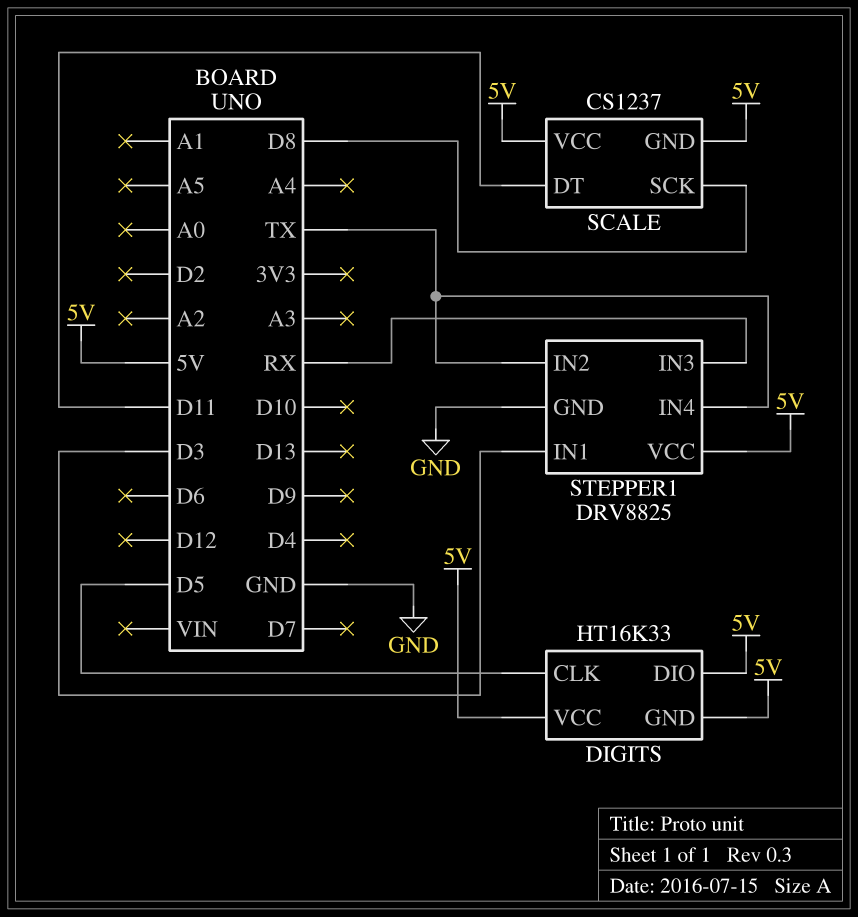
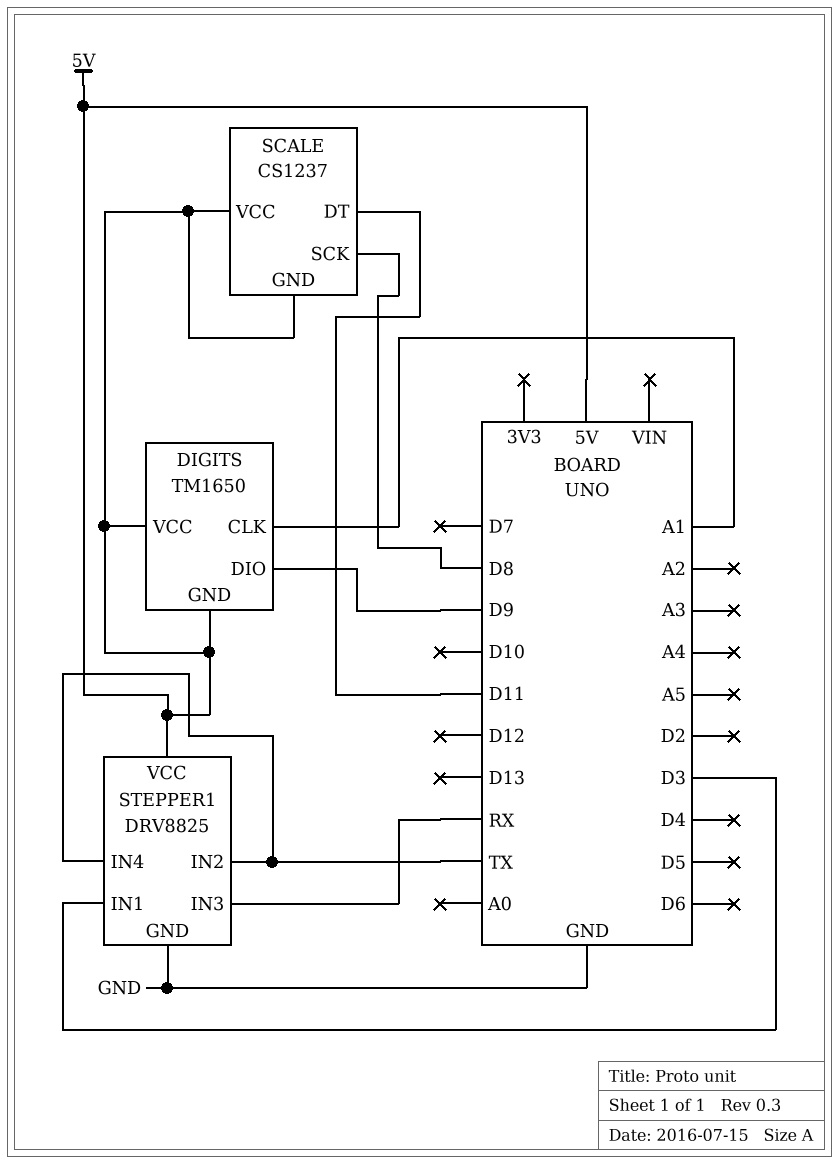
DIGITS: HT16K33 -> TM1650
DIGITS pin CLK: D5 -> A1
DIGITS pin DIO: 5V -> D9

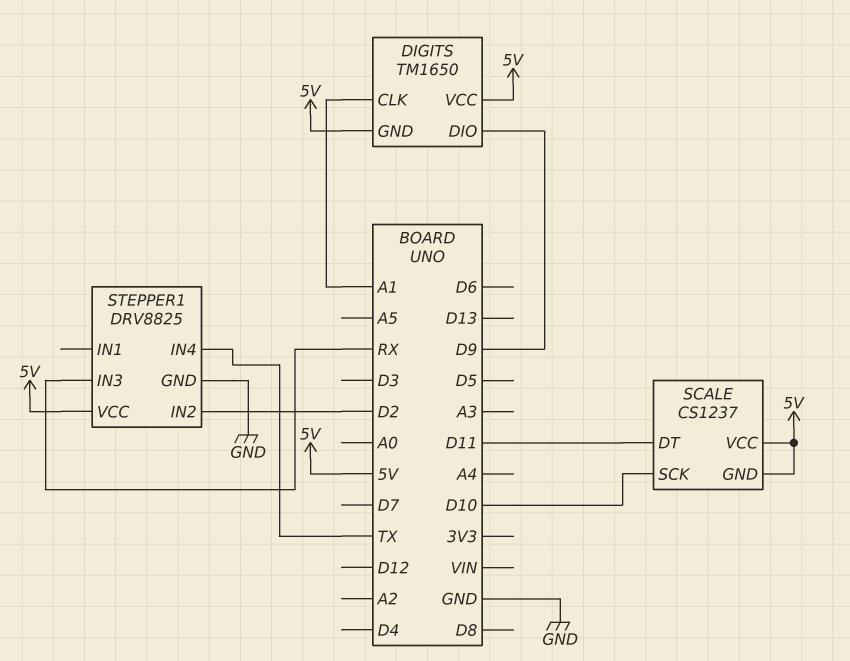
SCALE pin SCK: D8 -> D10
STEPPER1 pin IN1: D3 -> none
STEPPER1 pin IN2: TX -> D2

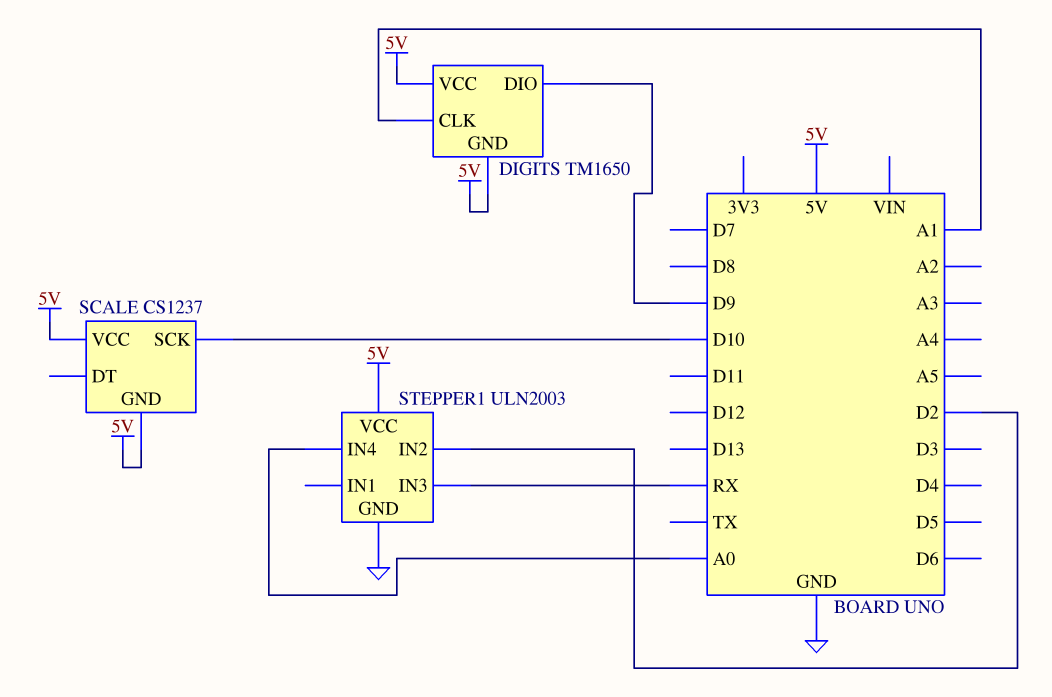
SCALE pin DT: D11 -> none
STEPPER1: DRV8825 -> ULN2003
STEPPER1 pin IN4: TX -> A0

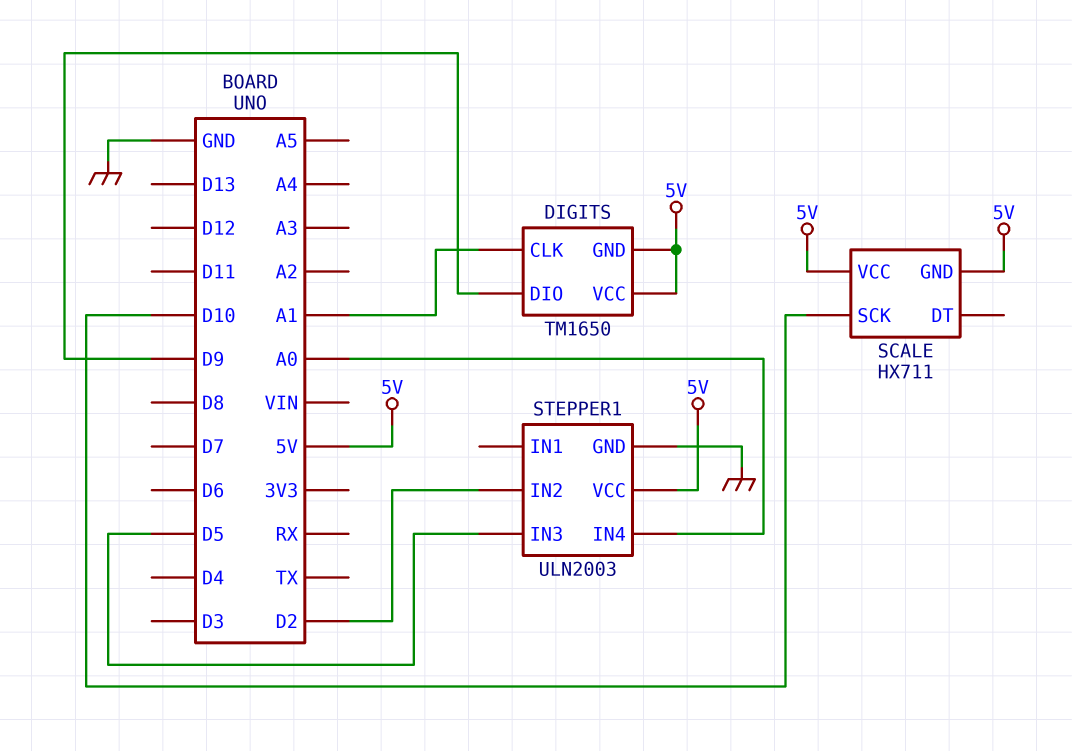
SCALE: CS1237 -> HX711
STEPPER1 pin IN3: RX -> D5

